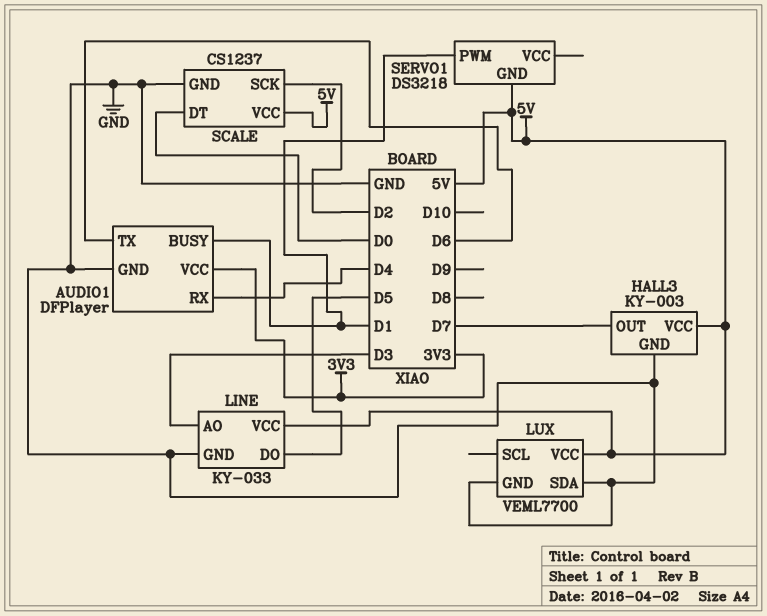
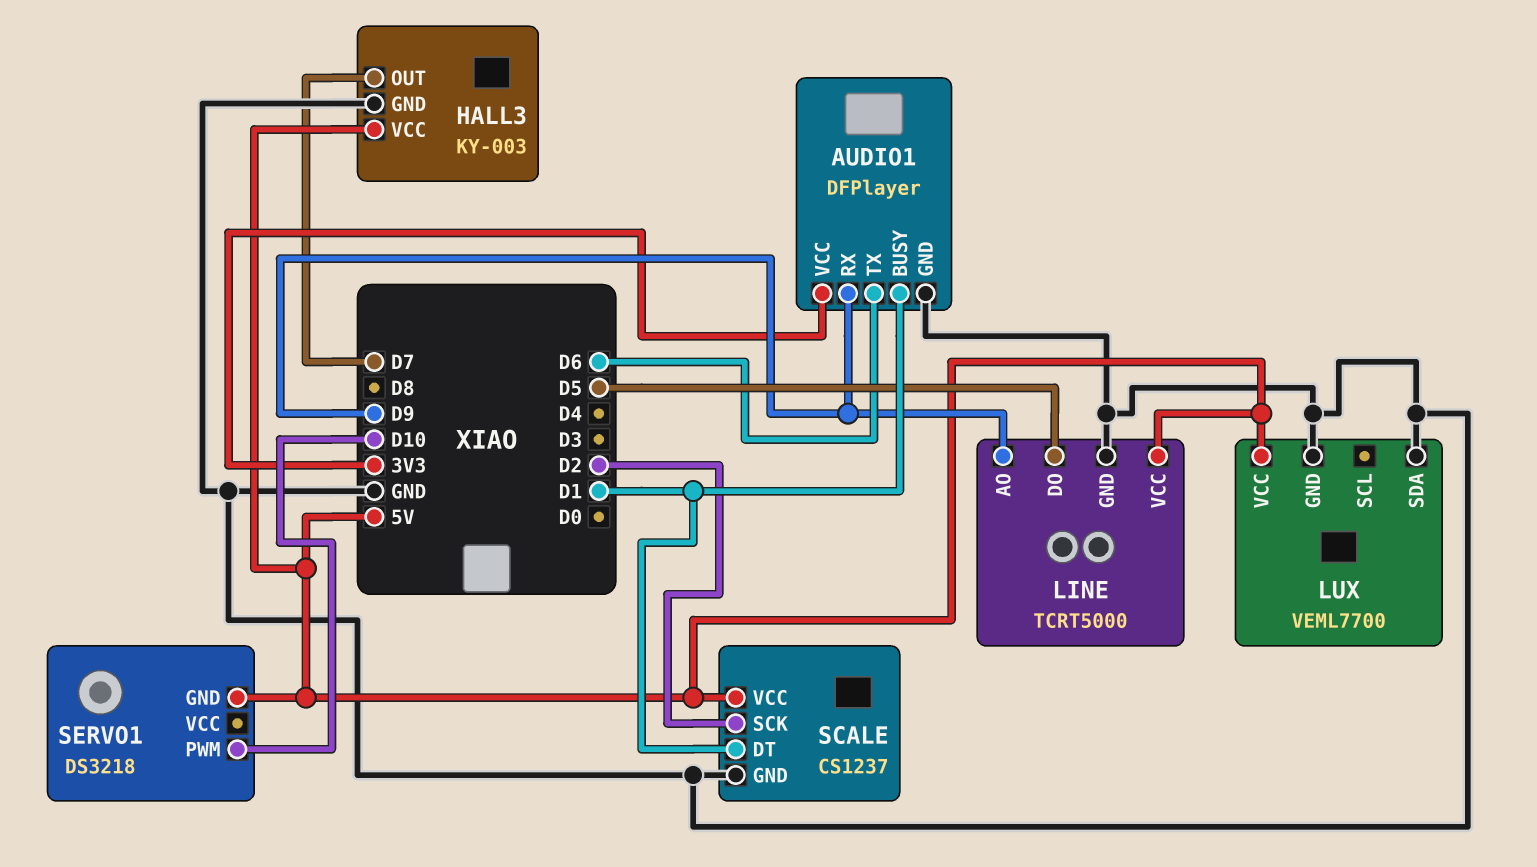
AUDIO1 pin RX: D4 -> D9
LINE: KY-033 -> TCRT5000
LINE pin AO: D3 -> D9
SCALE pin DT: D0 -> D1
SERVO1 pin PWM: D1 -> D10

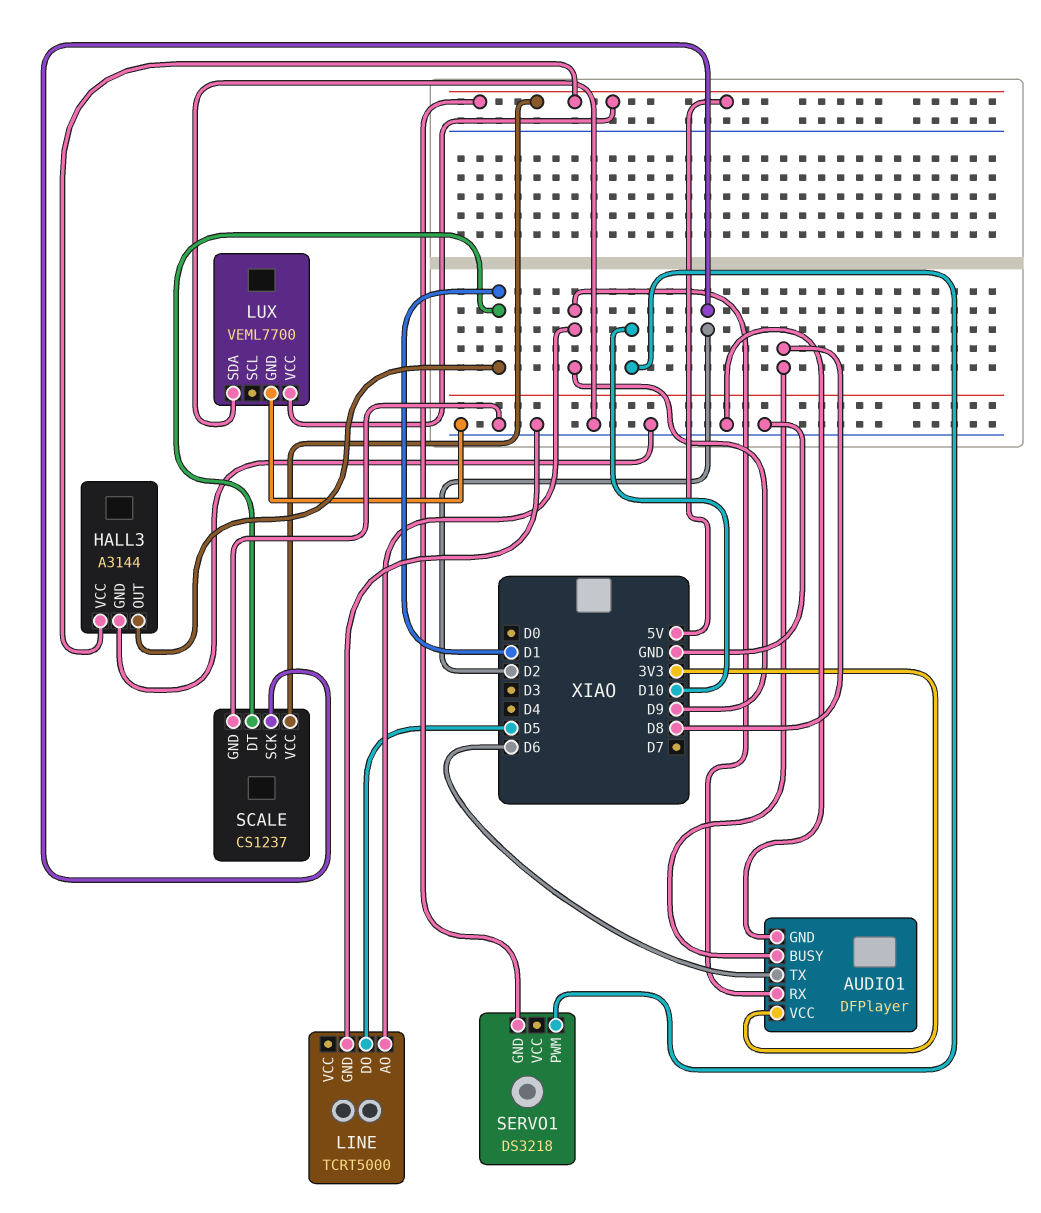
AUDIO1 pin BUSY: D1 -> D8
HALL3: KY-003 -> A3144
HALL3 pin OUT: D7 -> D1
LINE pin VCC: 5V -> none

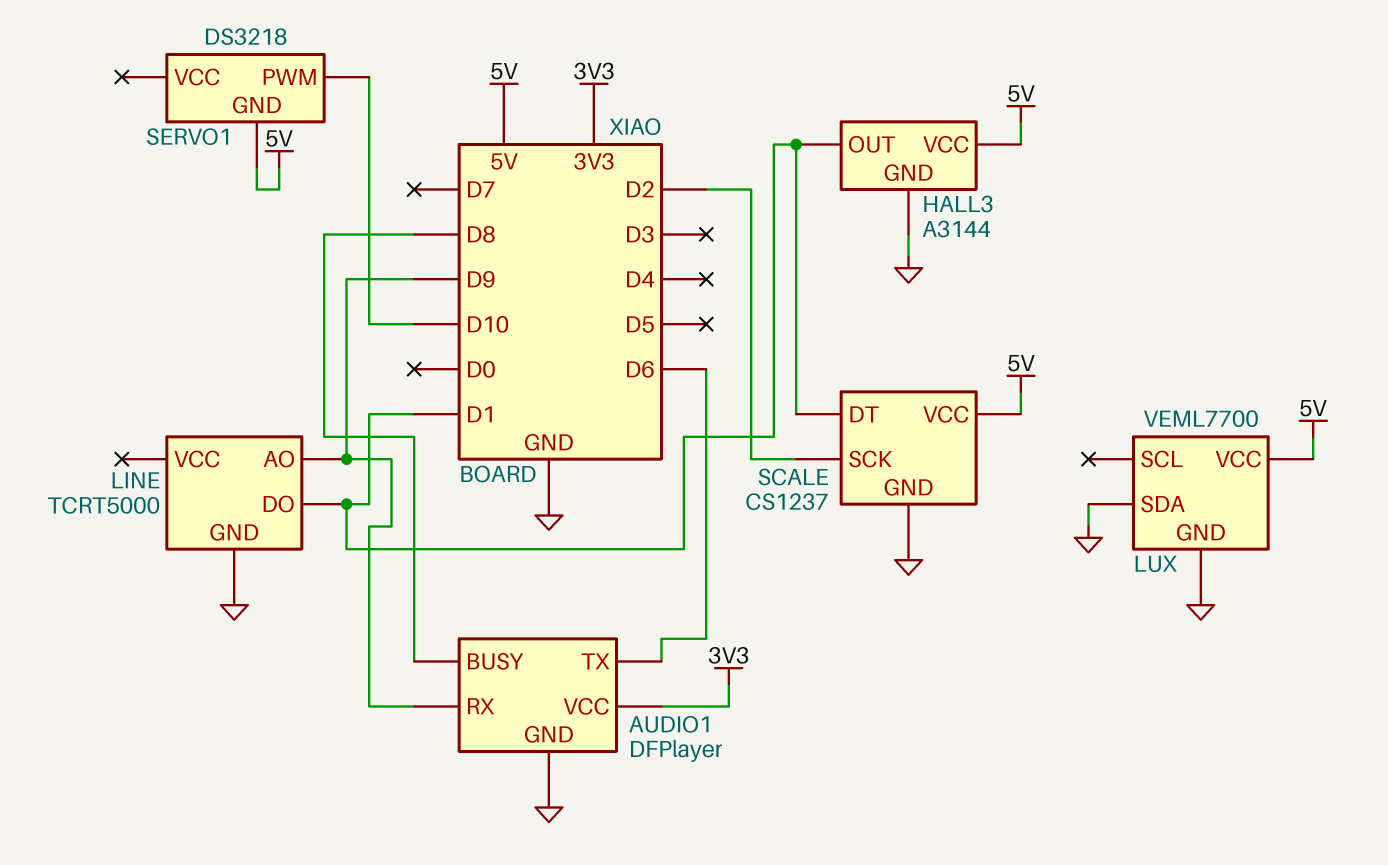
LINE pin DO: D5 -> D1

